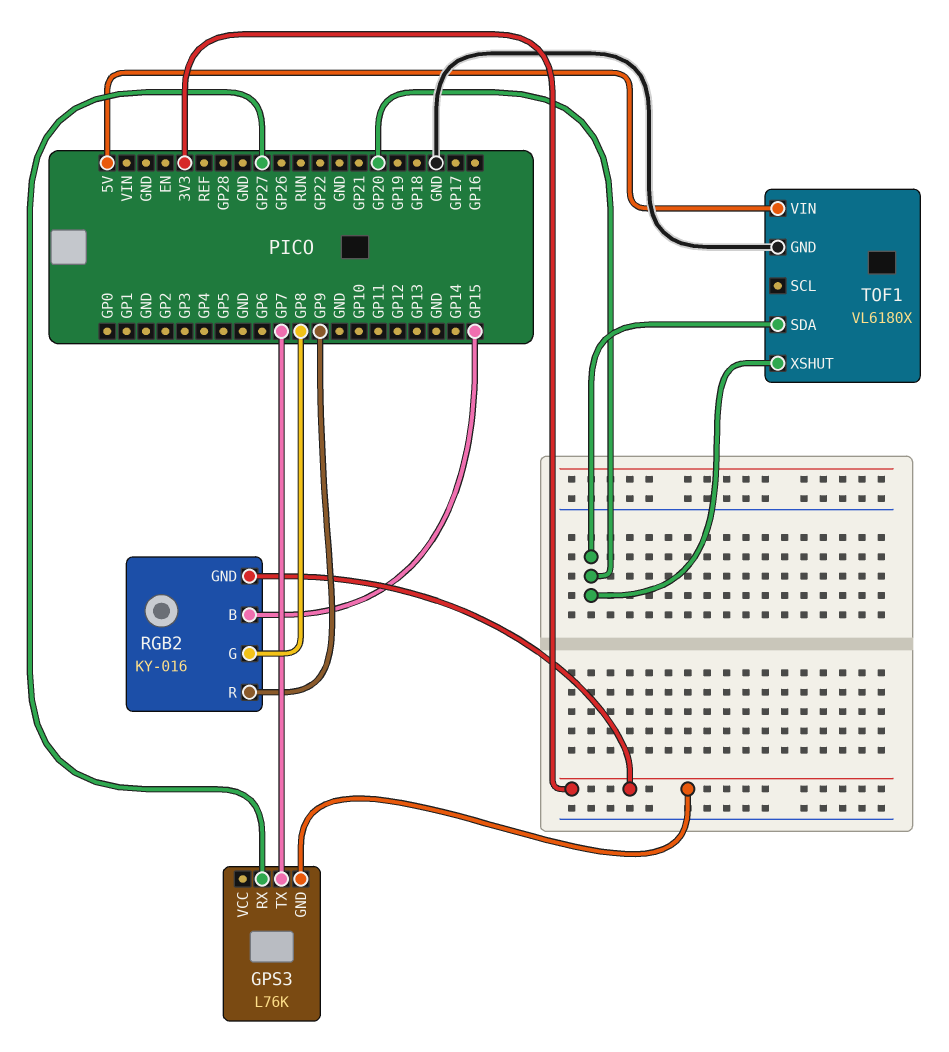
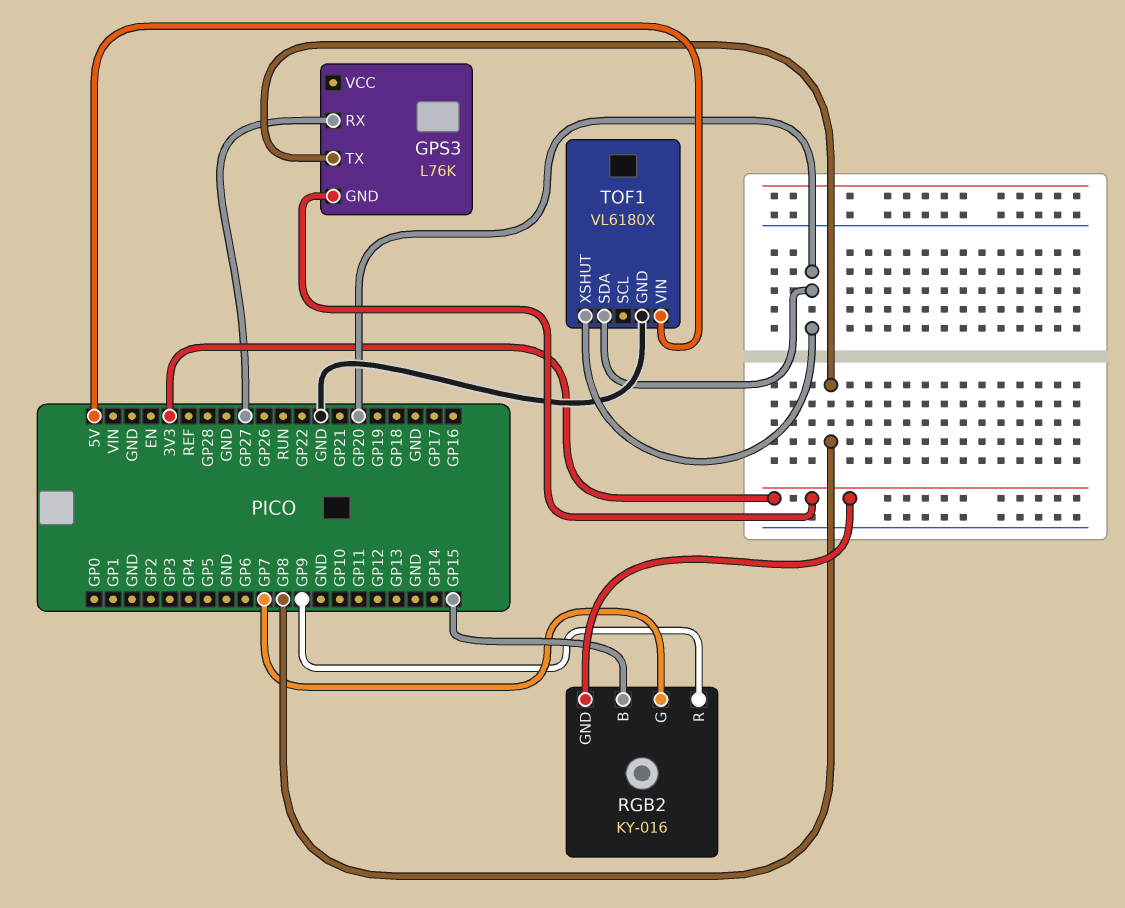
GPS3 pin TX: GP7 -> GP8
RGB2 pin G: GP8 -> GP7

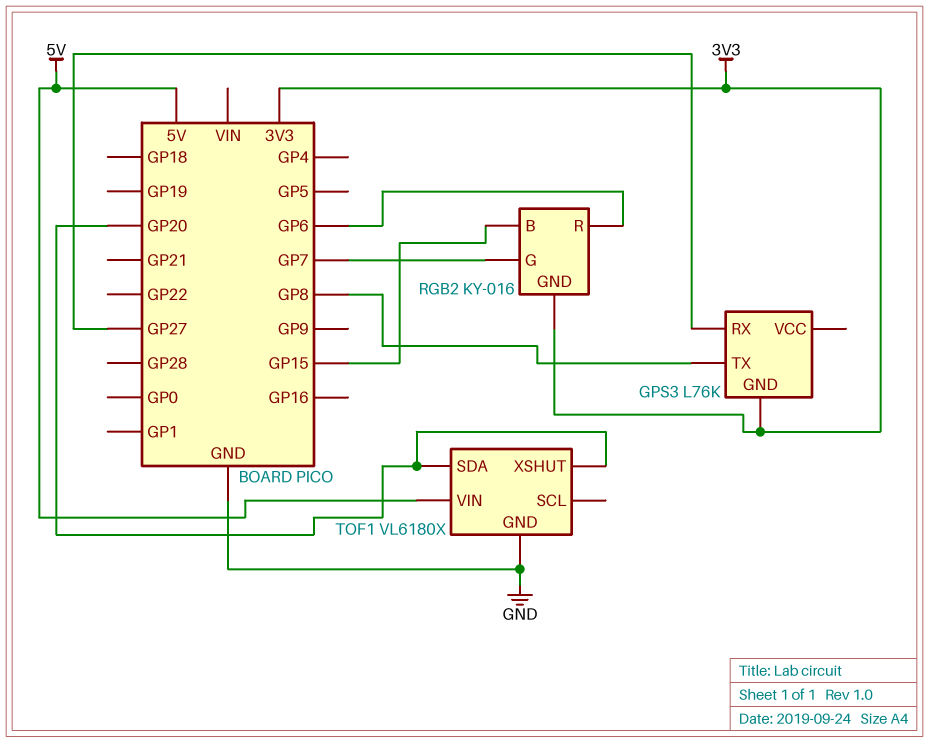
RGB2 pin R: GP9 -> GP6

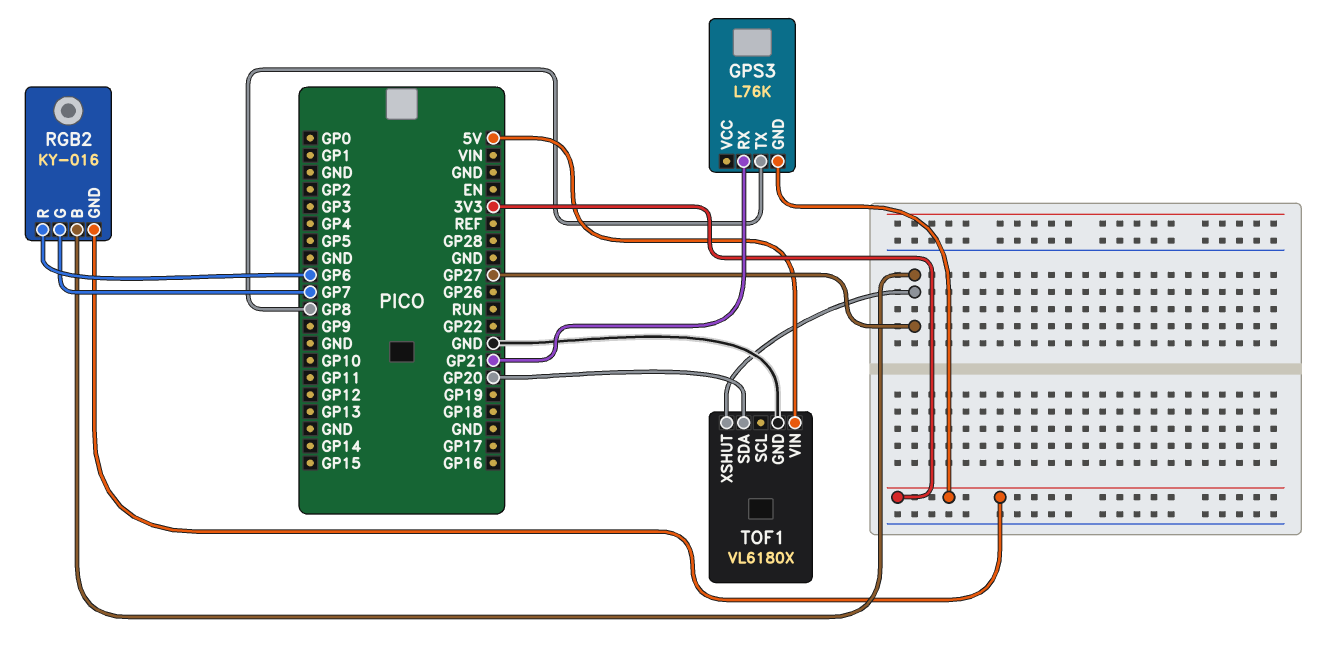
GPS3 pin RX: GP27 -> GP21
RGB2 pin B: GP15 -> GP27
TOF1 pin XSHUT: GP20 -> GP27

